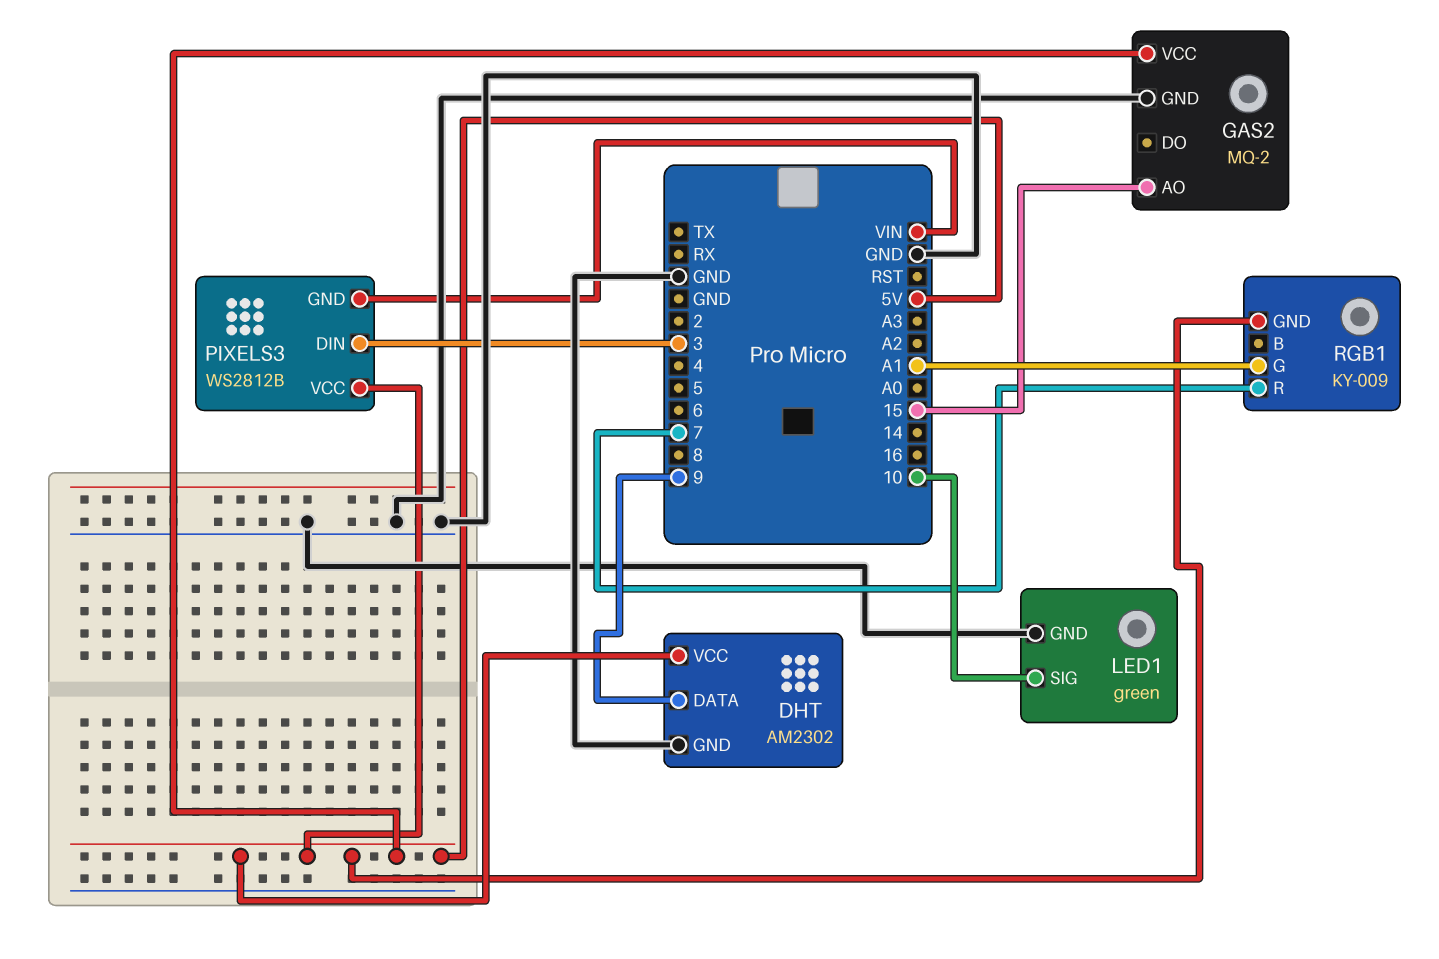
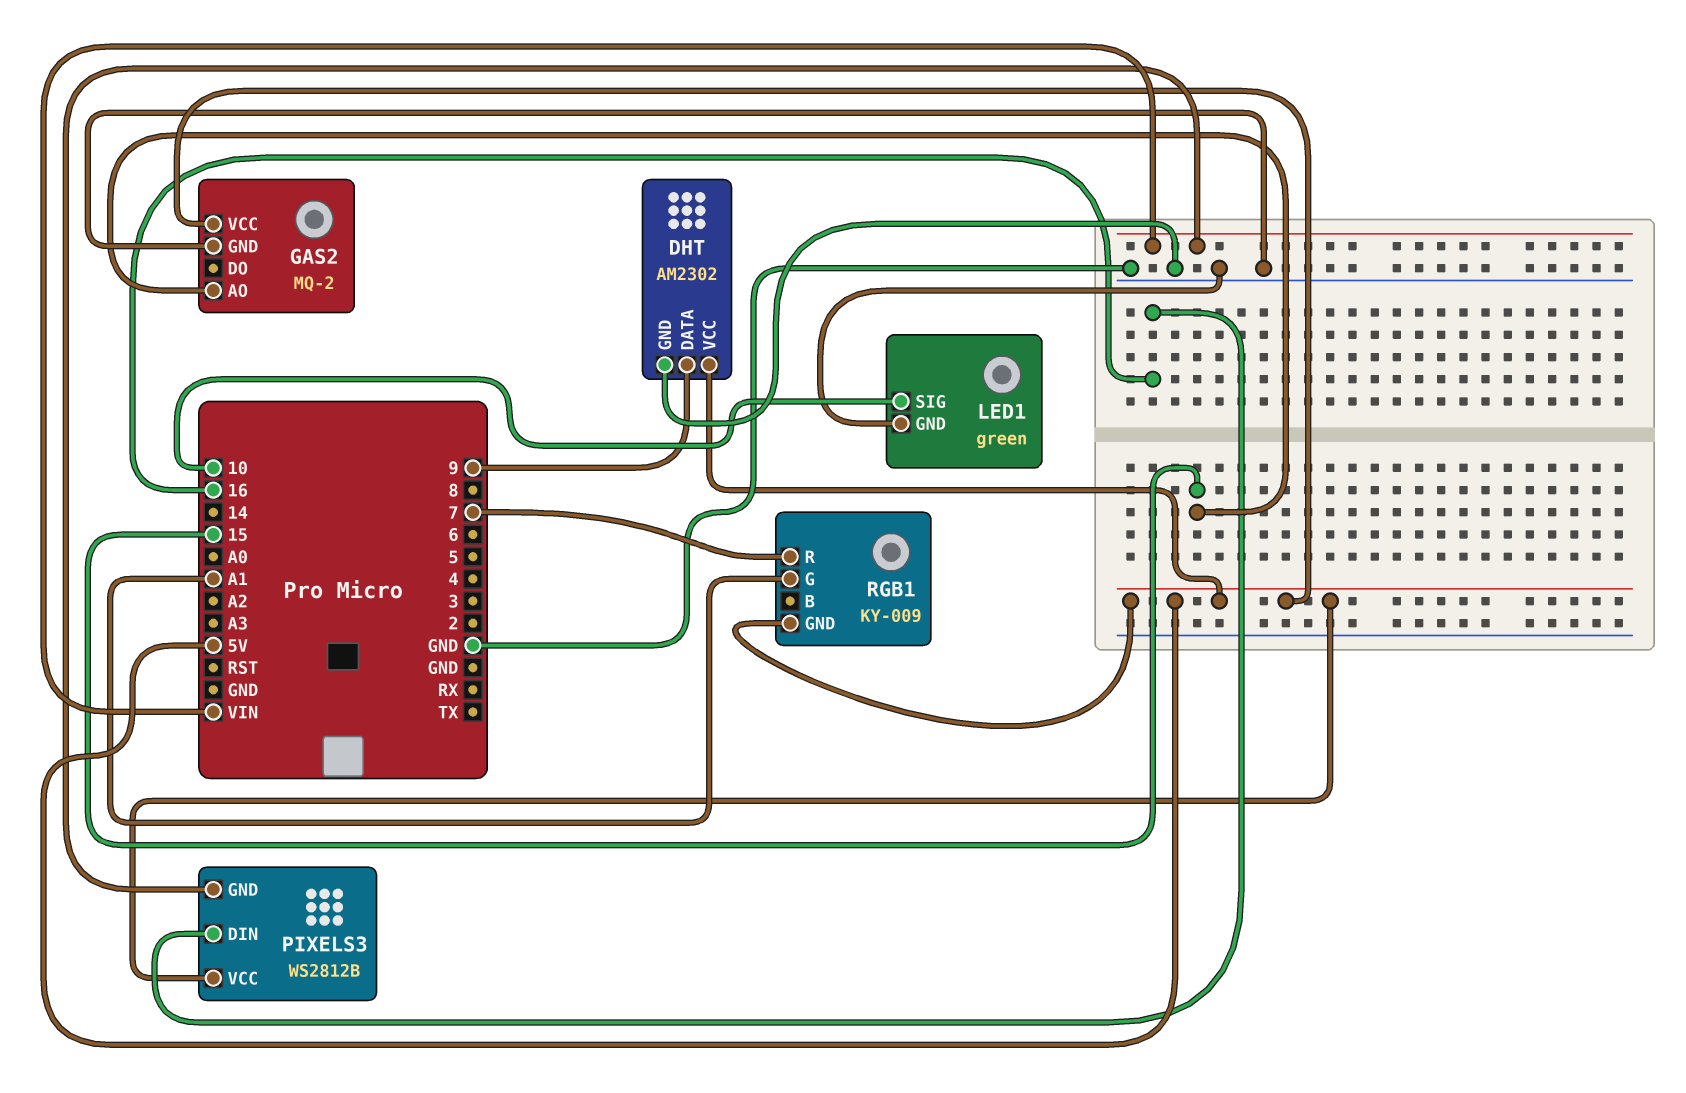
PIXELS3 pin DIN: 3 -> 16

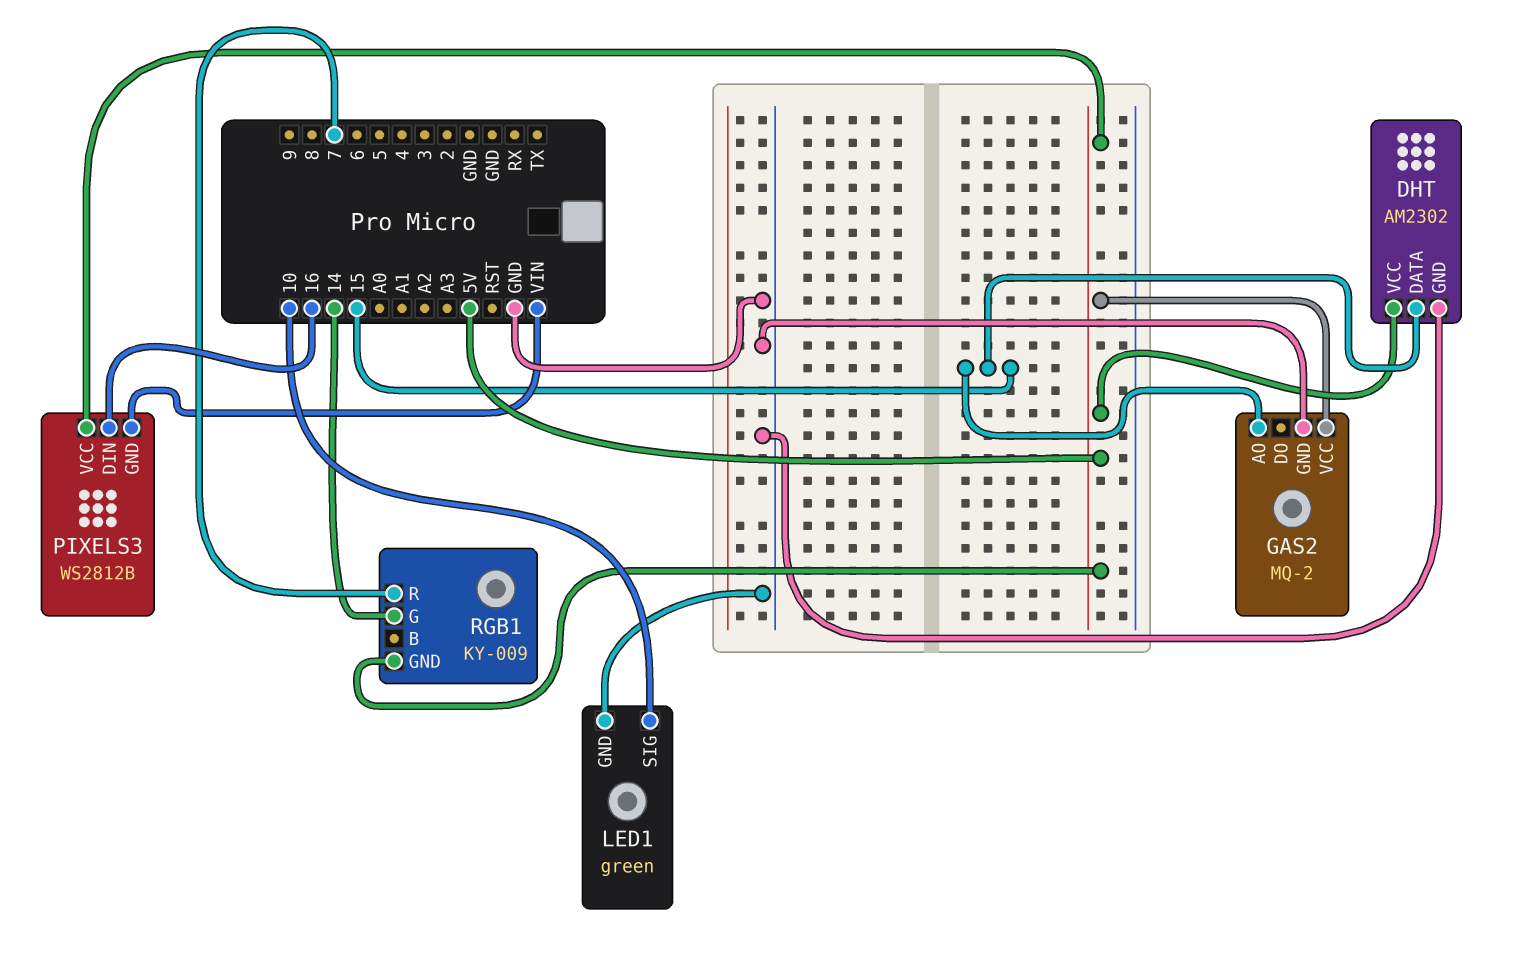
DHT pin DATA: 9 -> 15
RGB1 pin G: A1 -> 14

